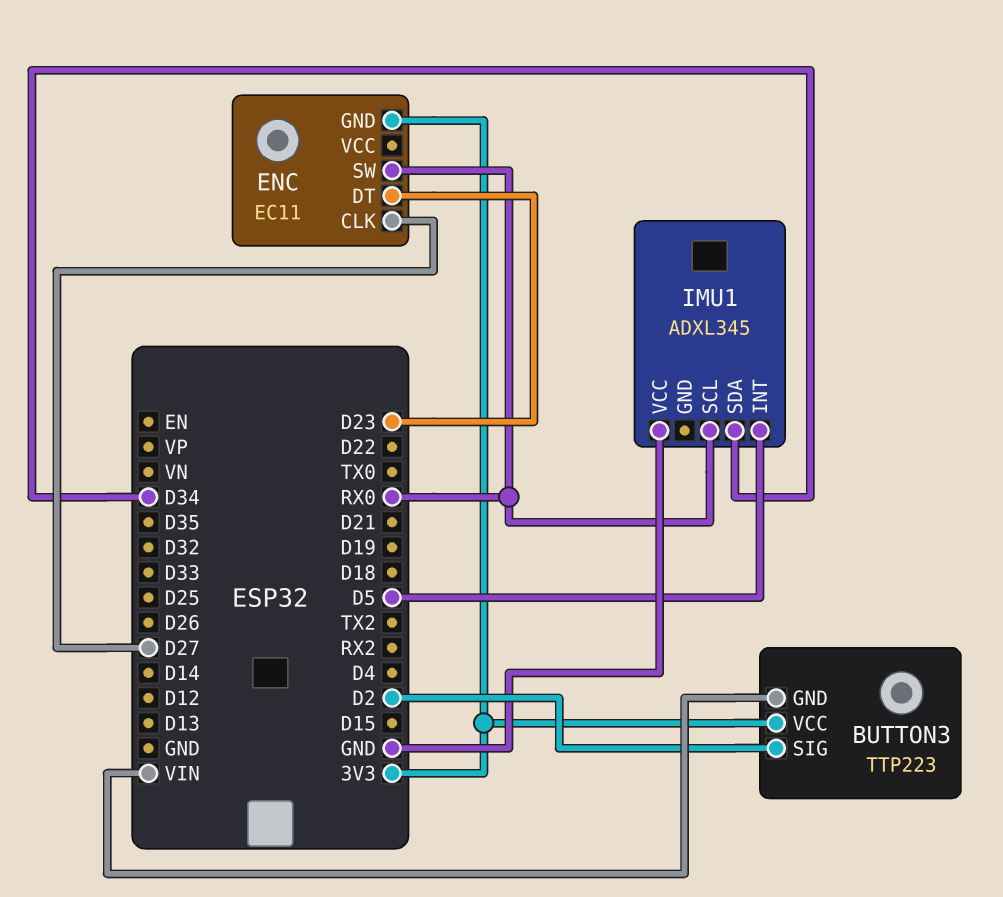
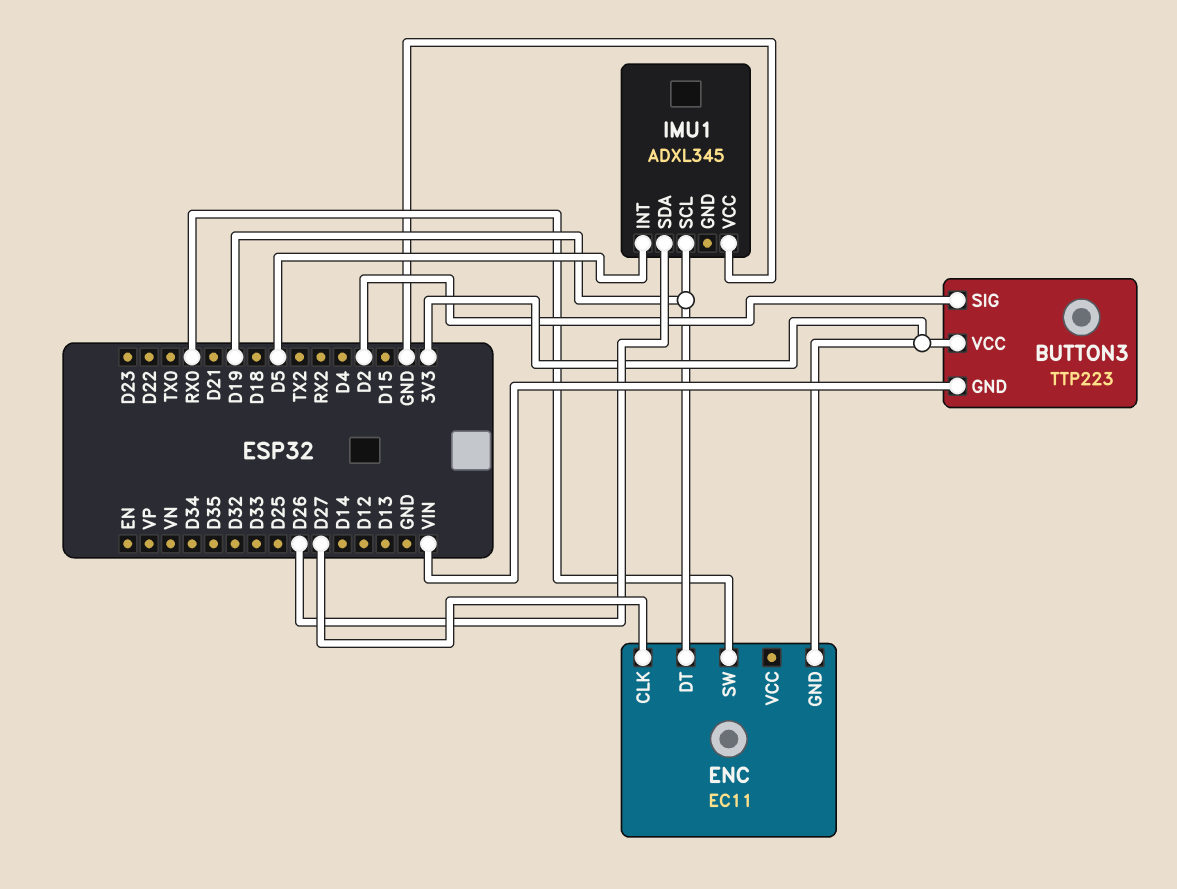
ENC pin DT: D23 -> D19
IMU1 pin SCL: RX0 -> D19
IMU1 pin SDA: D34 -> D26

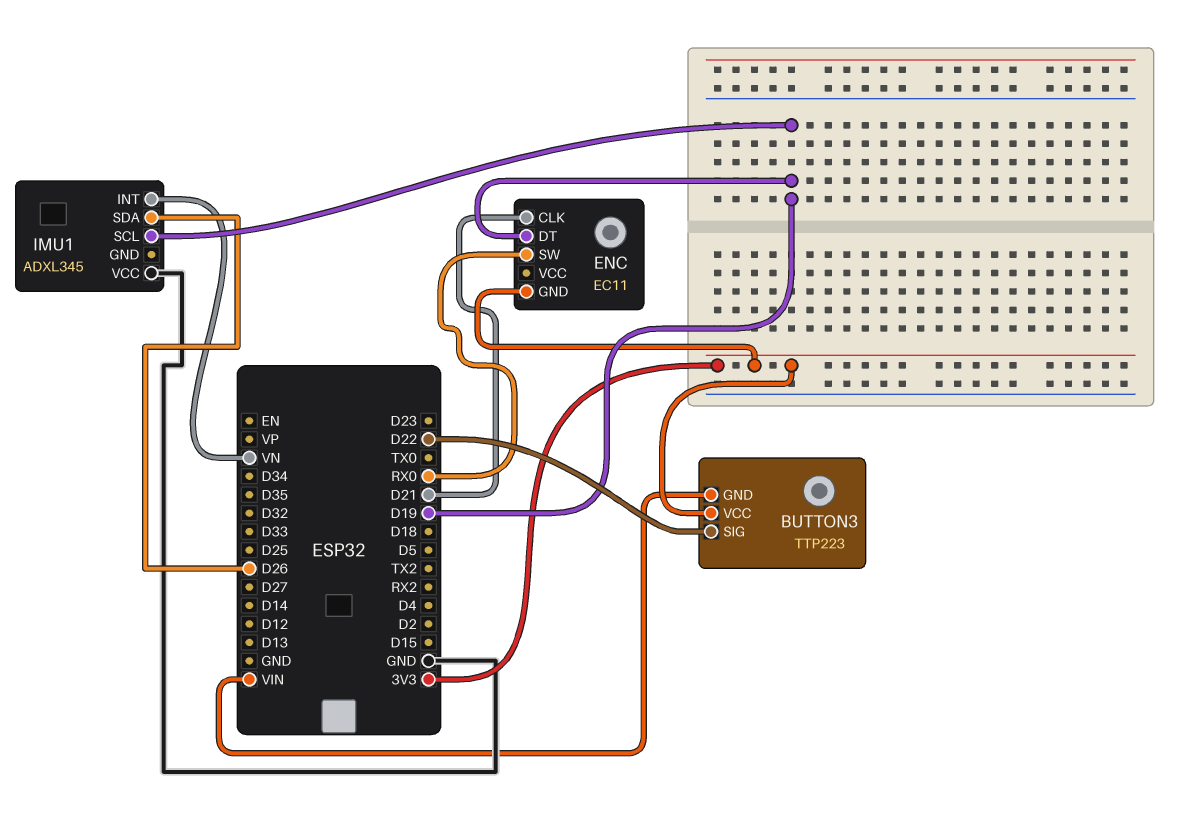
BUTTON3 pin SIG: D2 -> D22
ENC pin CLK: D27 -> D21
IMU1 pin INT: D5 -> VN

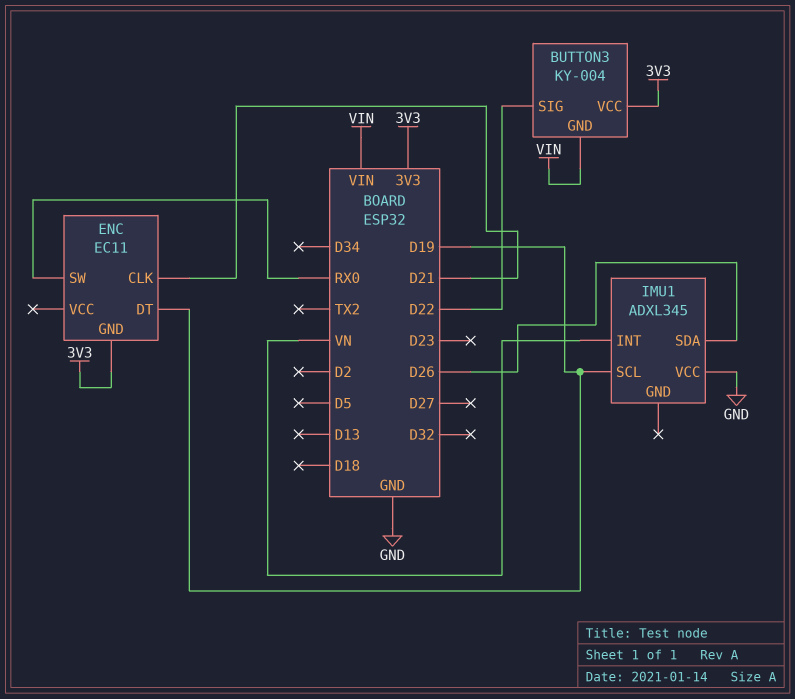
BUTTON3: TTP223 -> KY-004

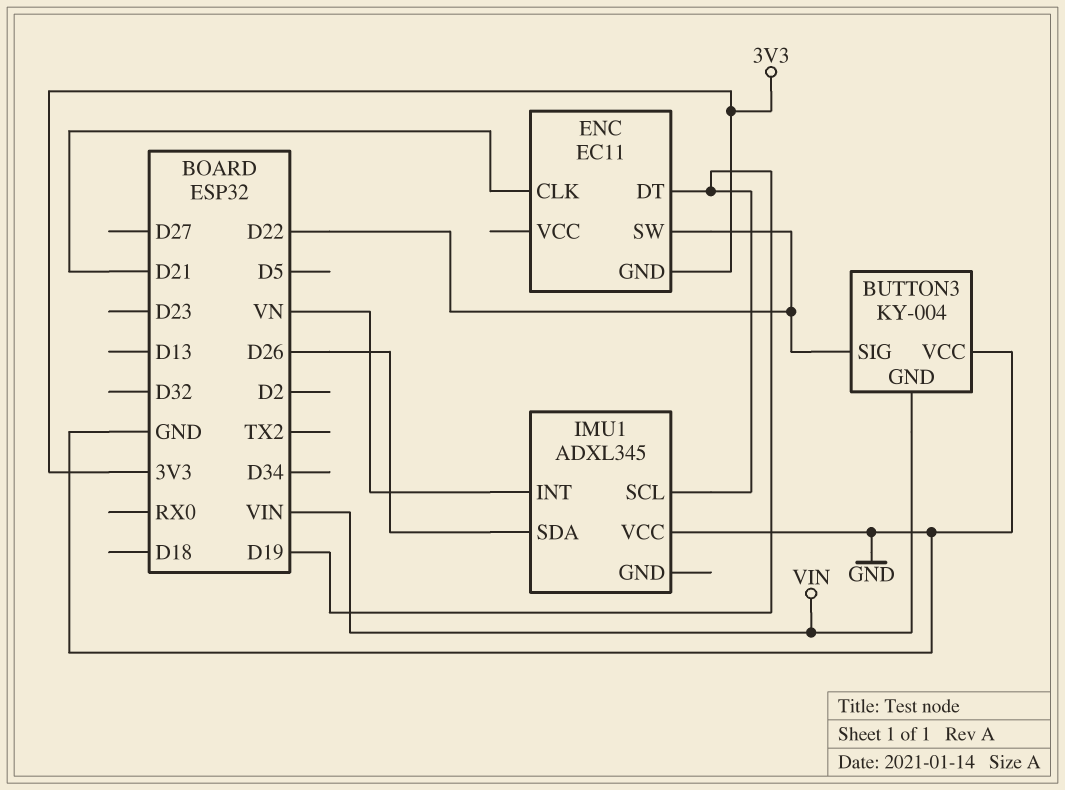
BUTTON3 pin VCC: 3V3 -> GND
ENC pin SW: RX0 -> D22

